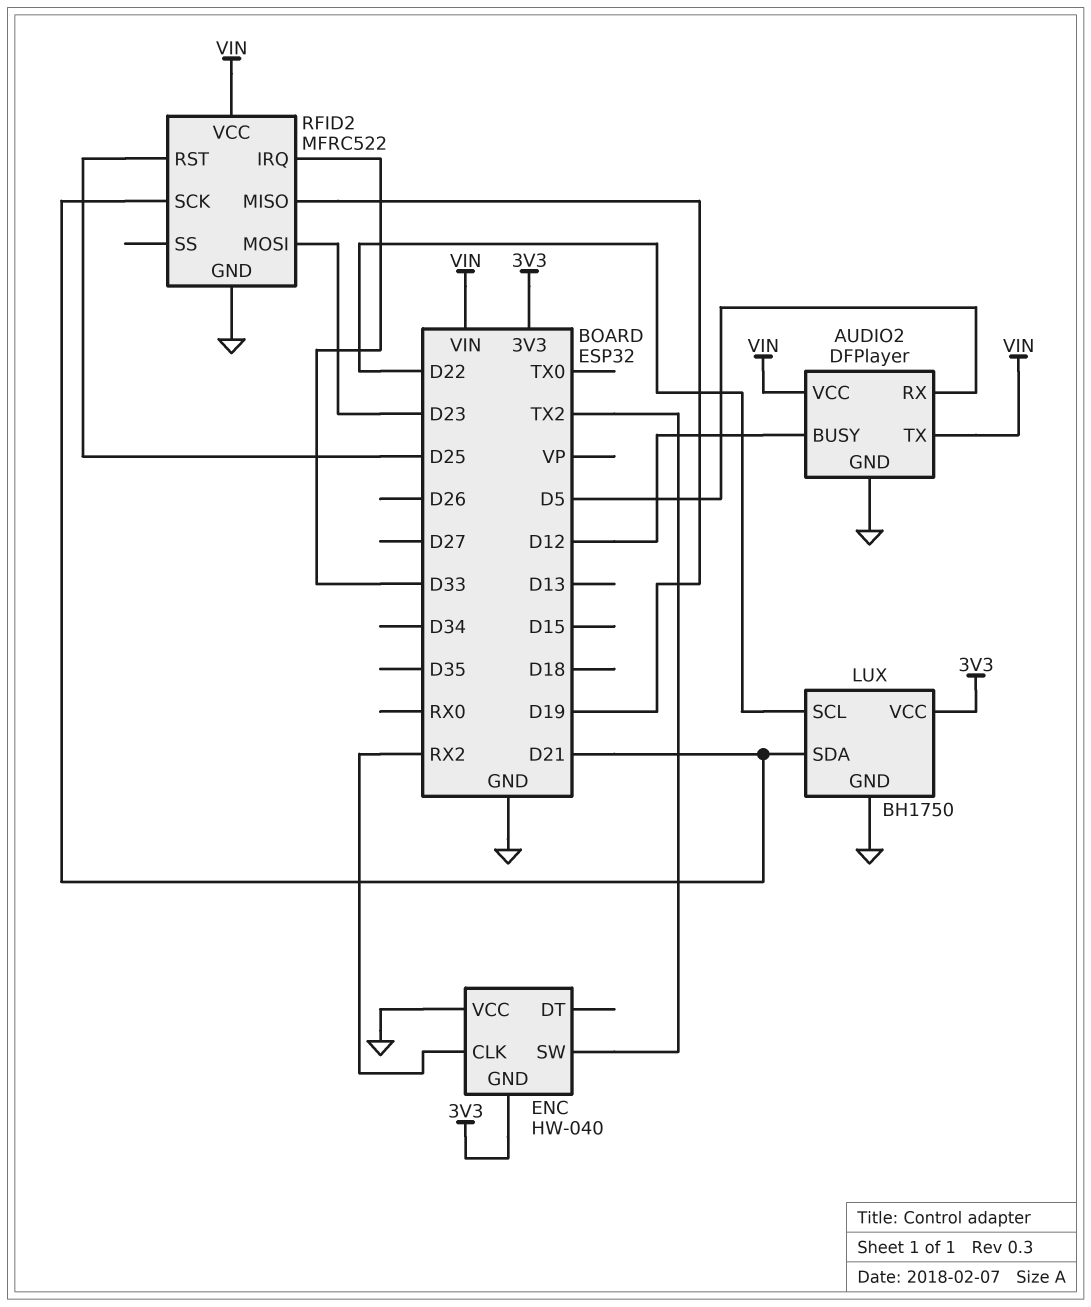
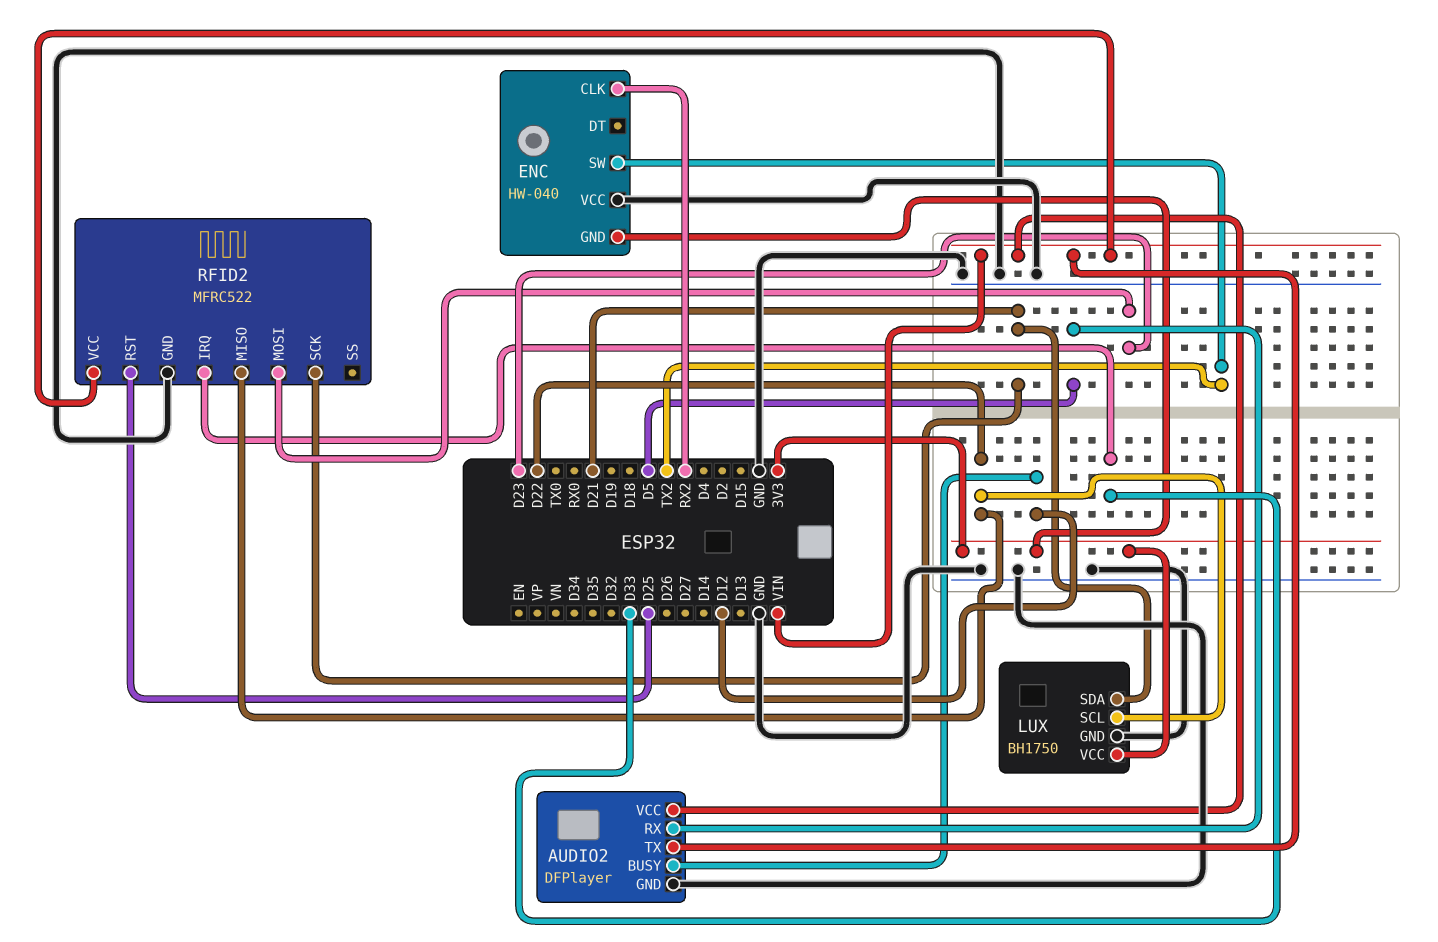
RFID2 pin MISO: D19 -> D22

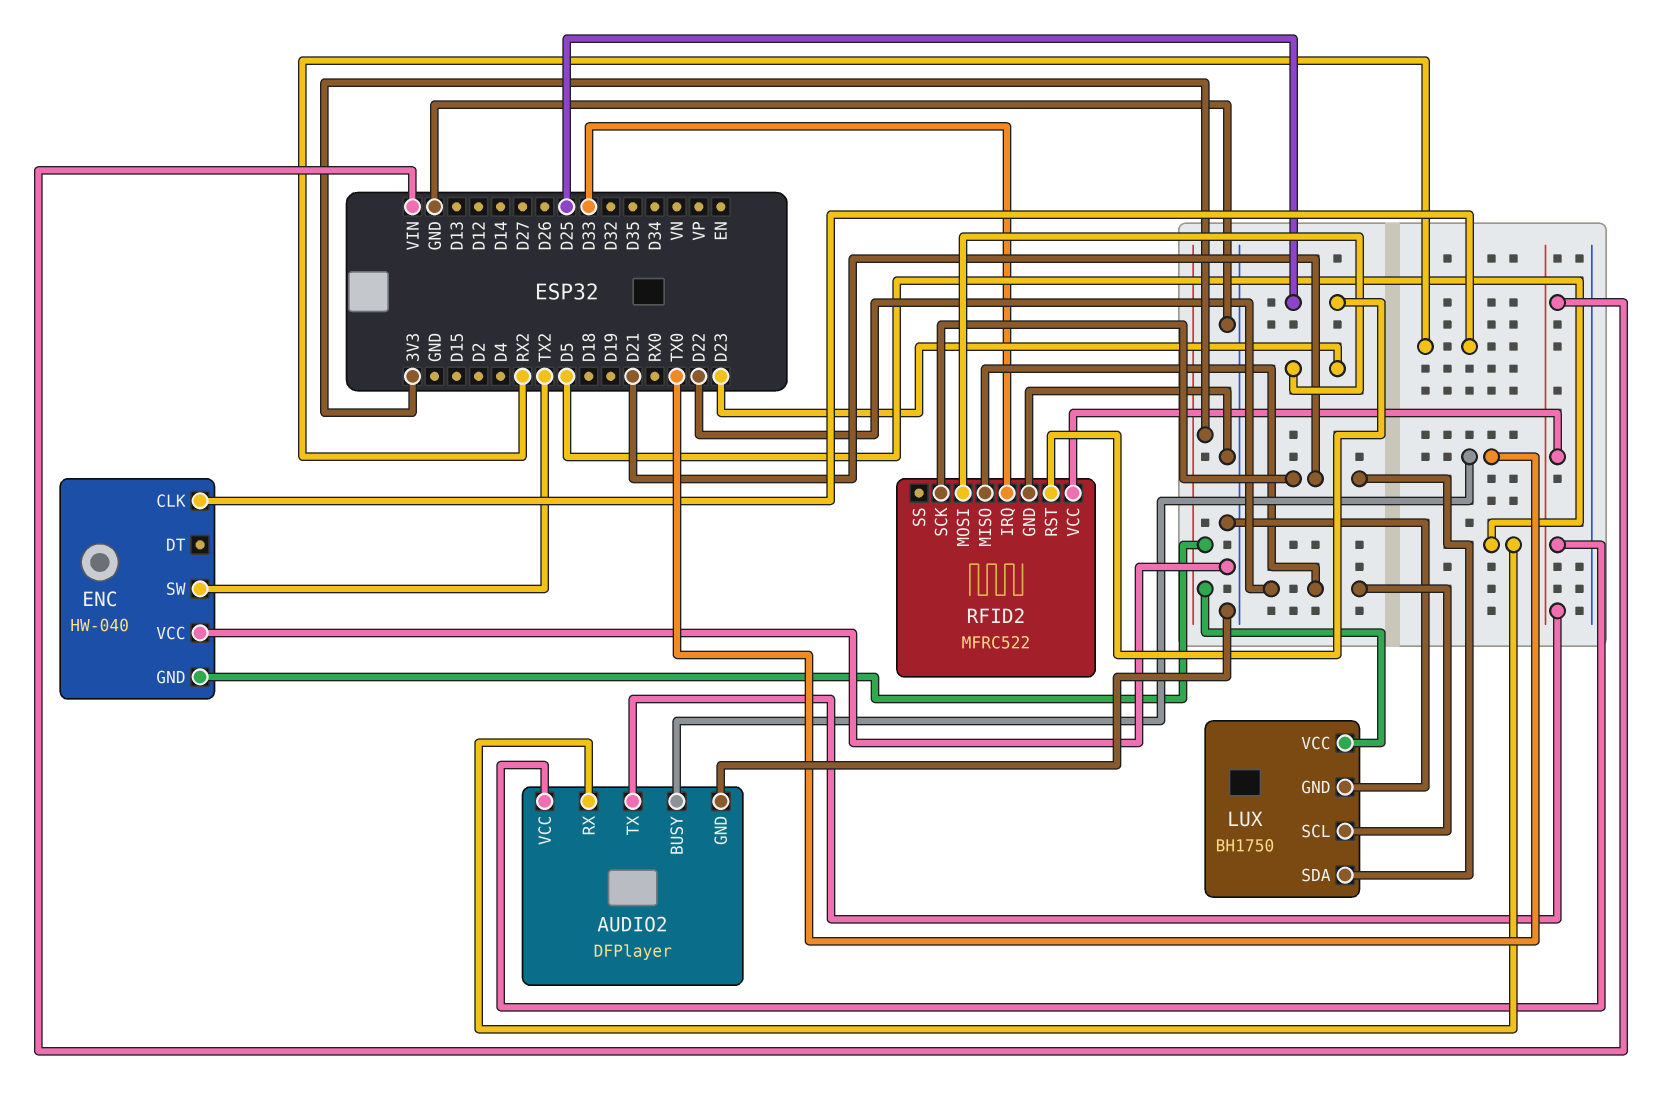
AUDIO2 pin BUSY: D12 -> TX0

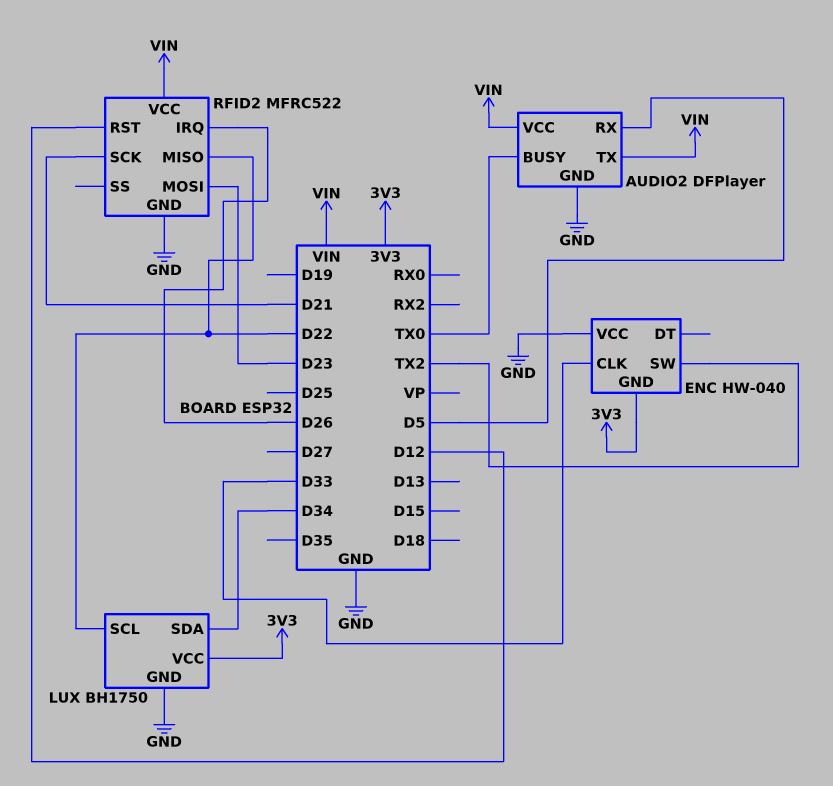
ENC pin CLK: RX2 -> D33
LUX pin SDA: D21 -> D34
RFID2 pin IRQ: D33 -> D26
RFID2 pin RST: D25 -> D12

